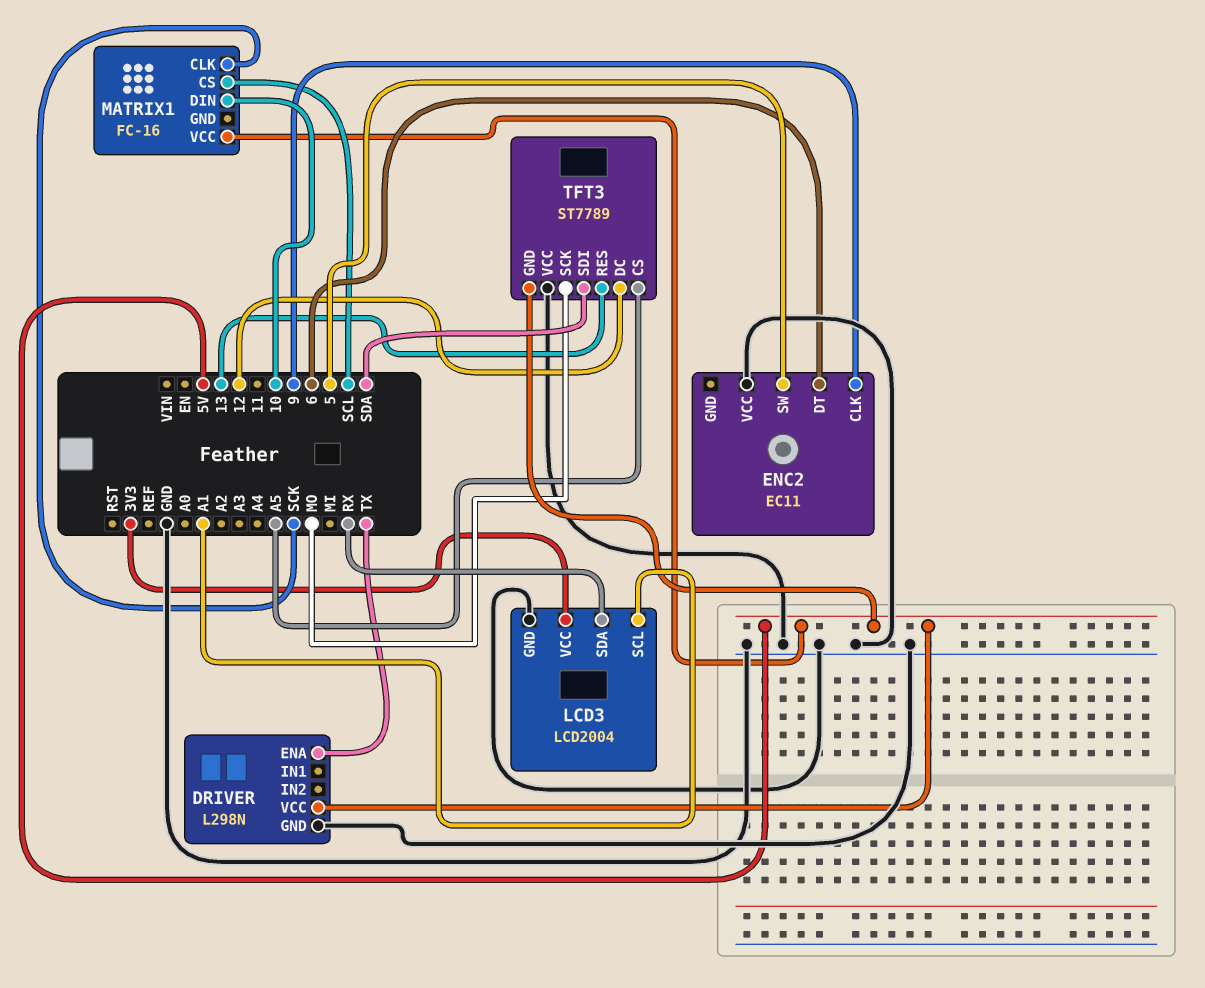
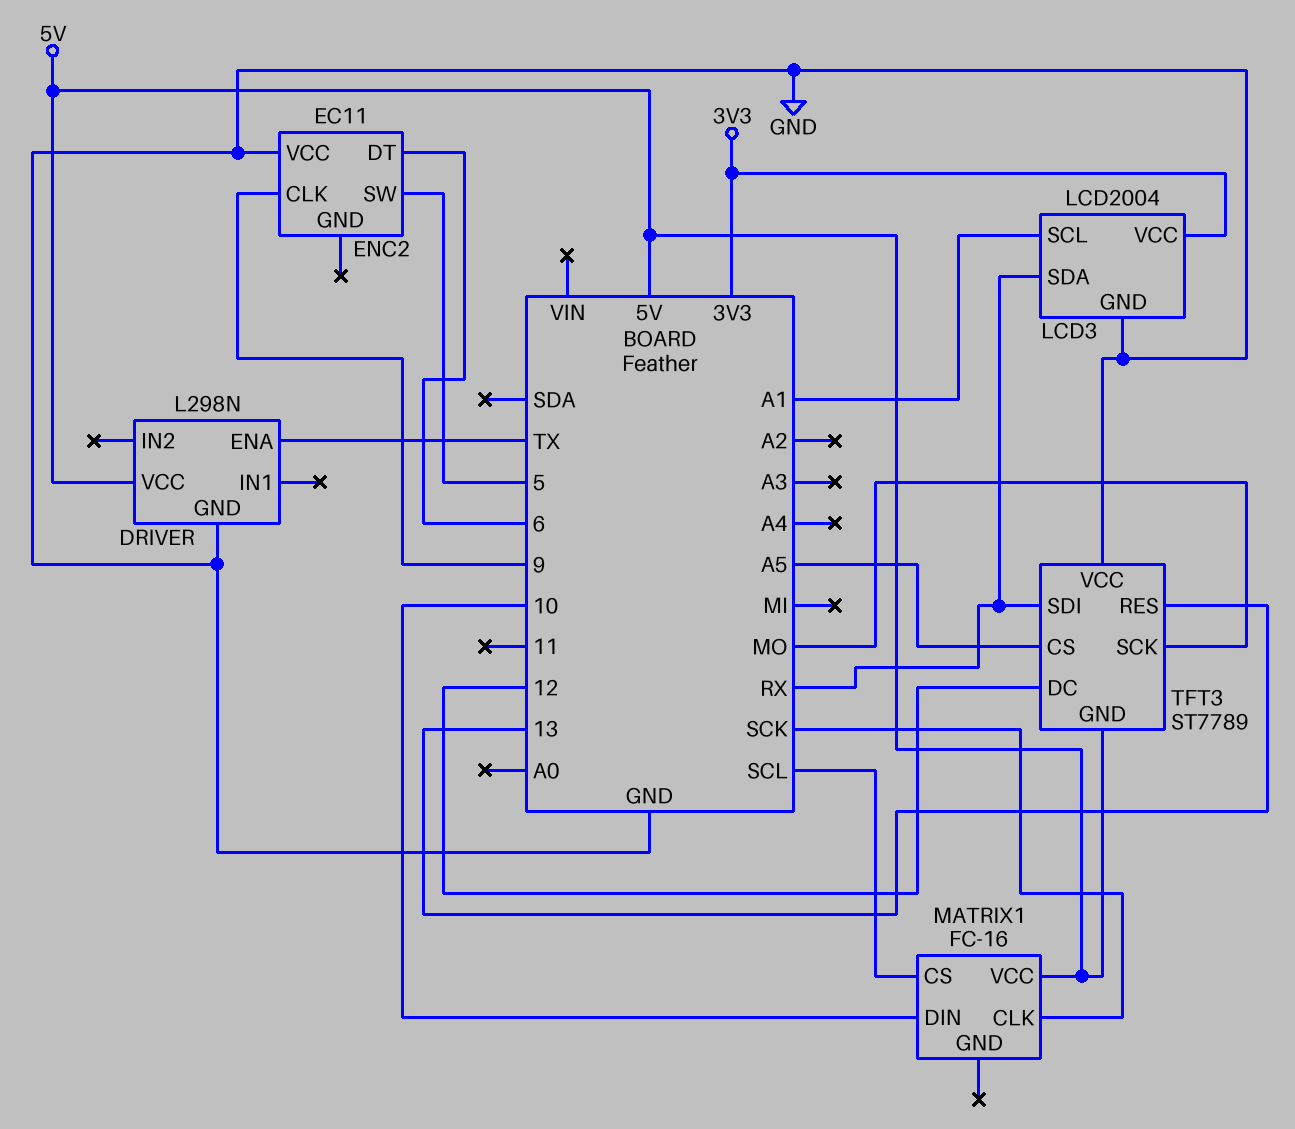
TFT3 pin SDI: SDA -> RX

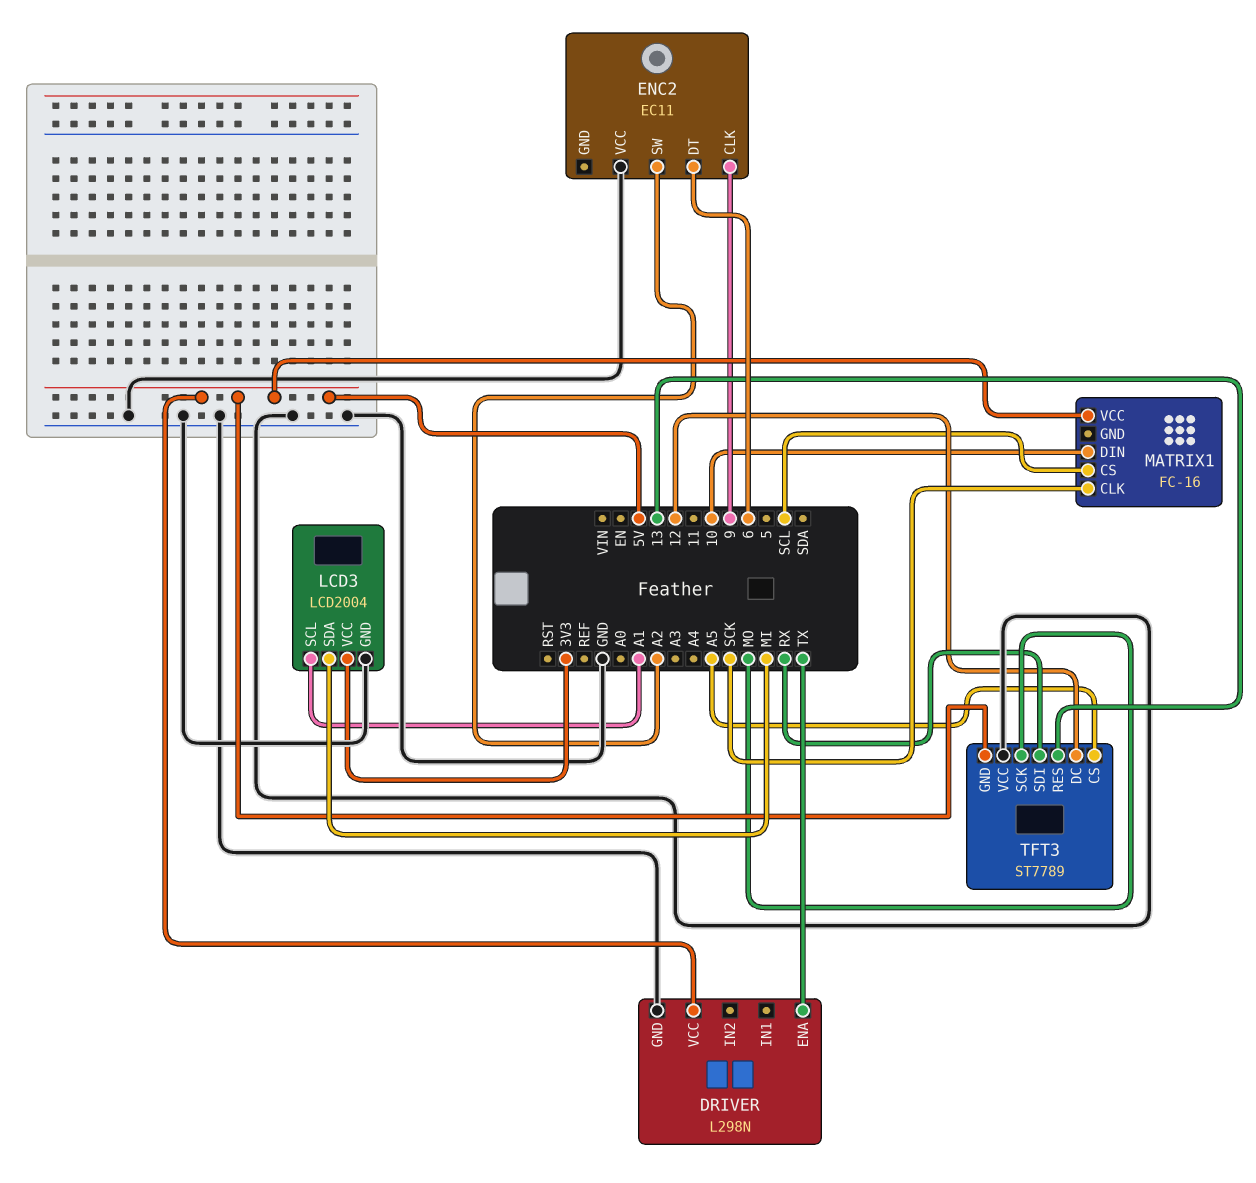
ENC2 pin SW: 5 -> A2
LCD3 pin SDA: RX -> MI

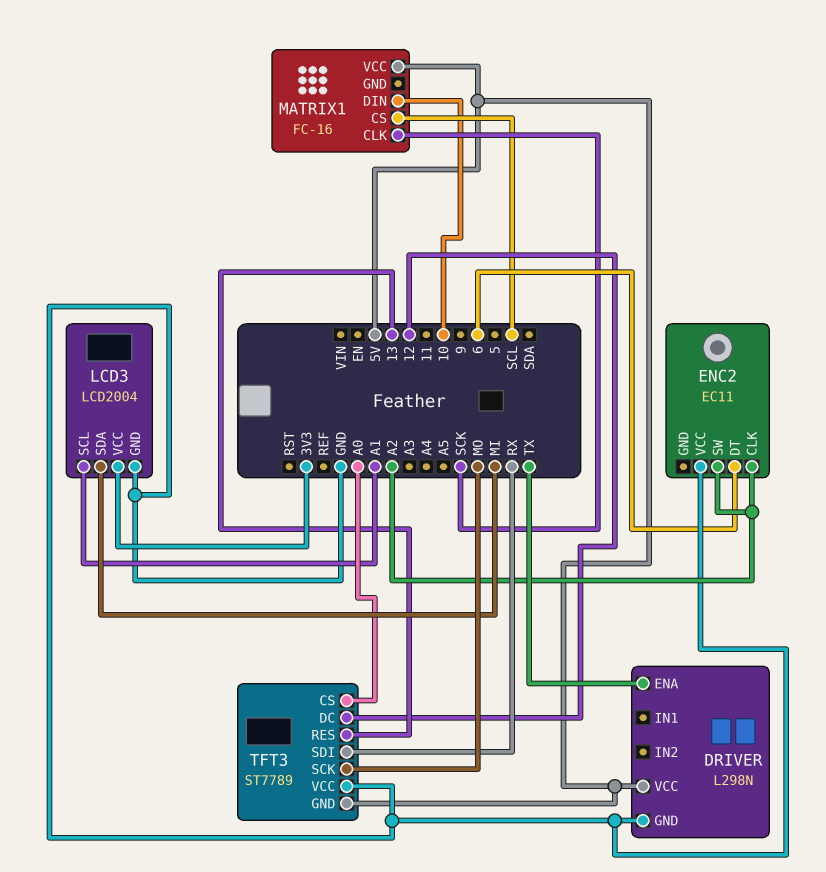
ENC2 pin CLK: 9 -> A2
TFT3 pin CS: A5 -> A0

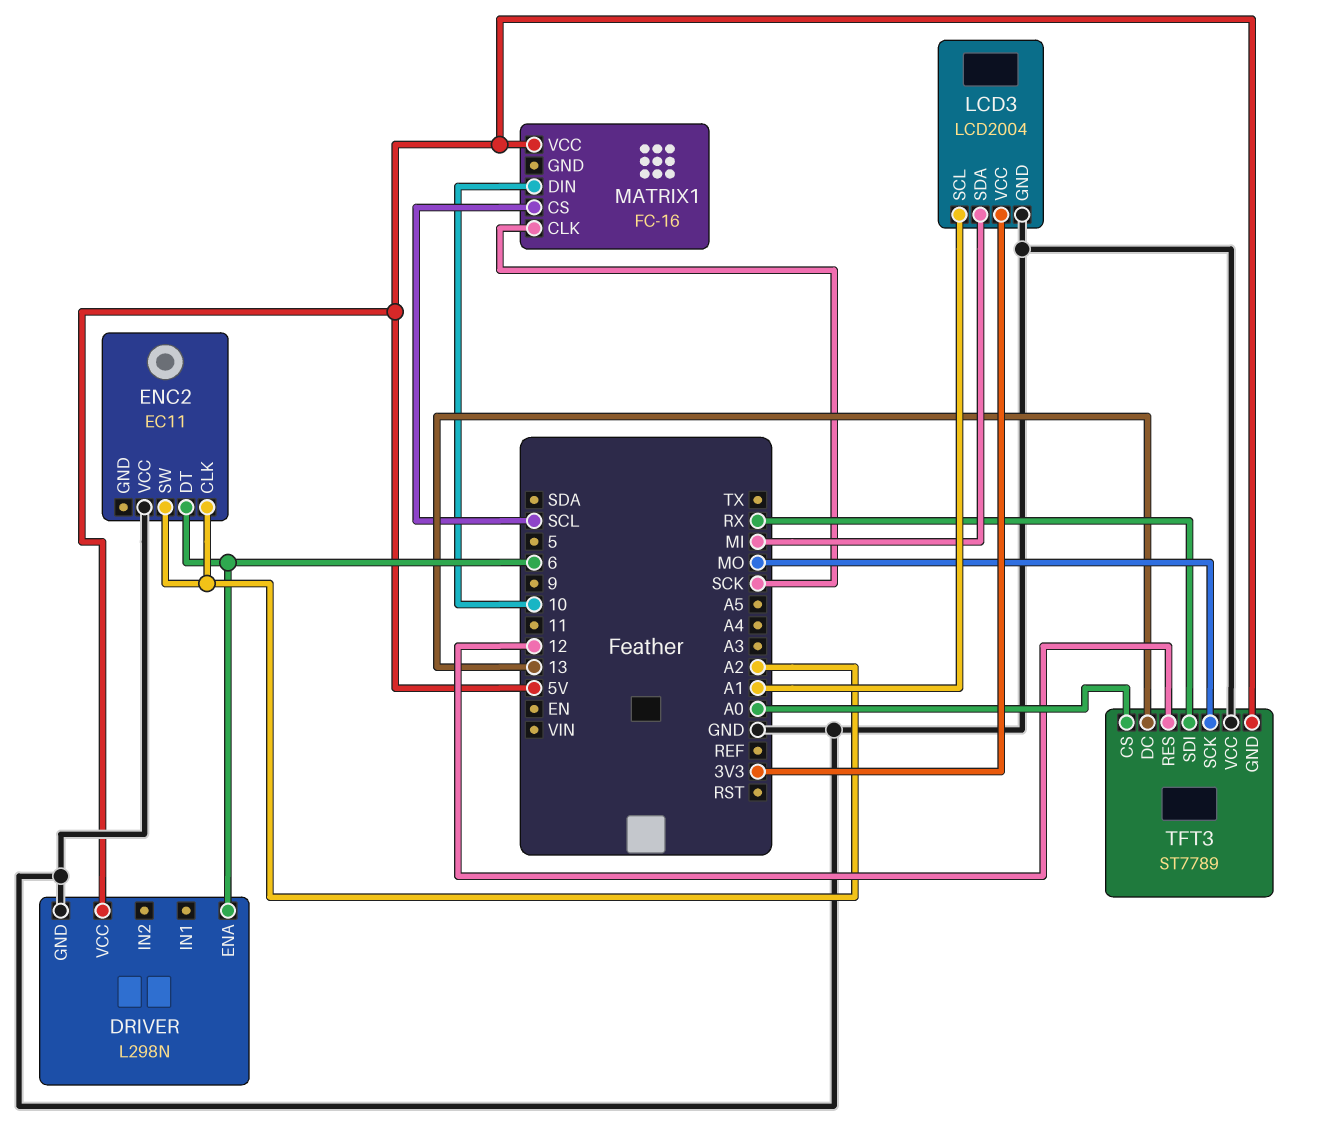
DRIVER pin ENA: TX -> 6
TFT3 pin DC: 12 -> 13
TFT3 pin RES: 13 -> 12

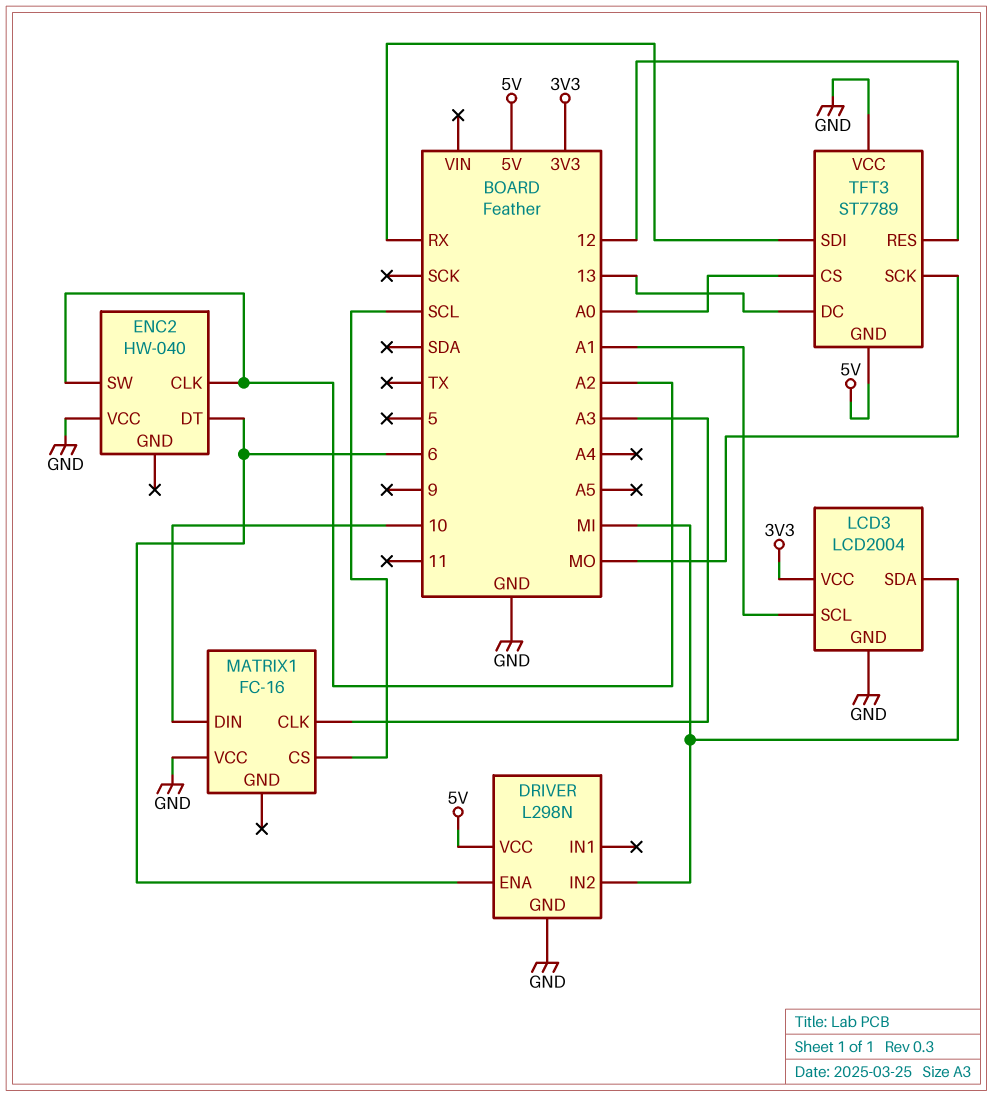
DRIVER pin IN2: none -> MI
ENC2: EC11 -> HW-040
MATRIX1 pin CLK: SCK -> A3
MATRIX1 pin VCC: 5V -> GND

